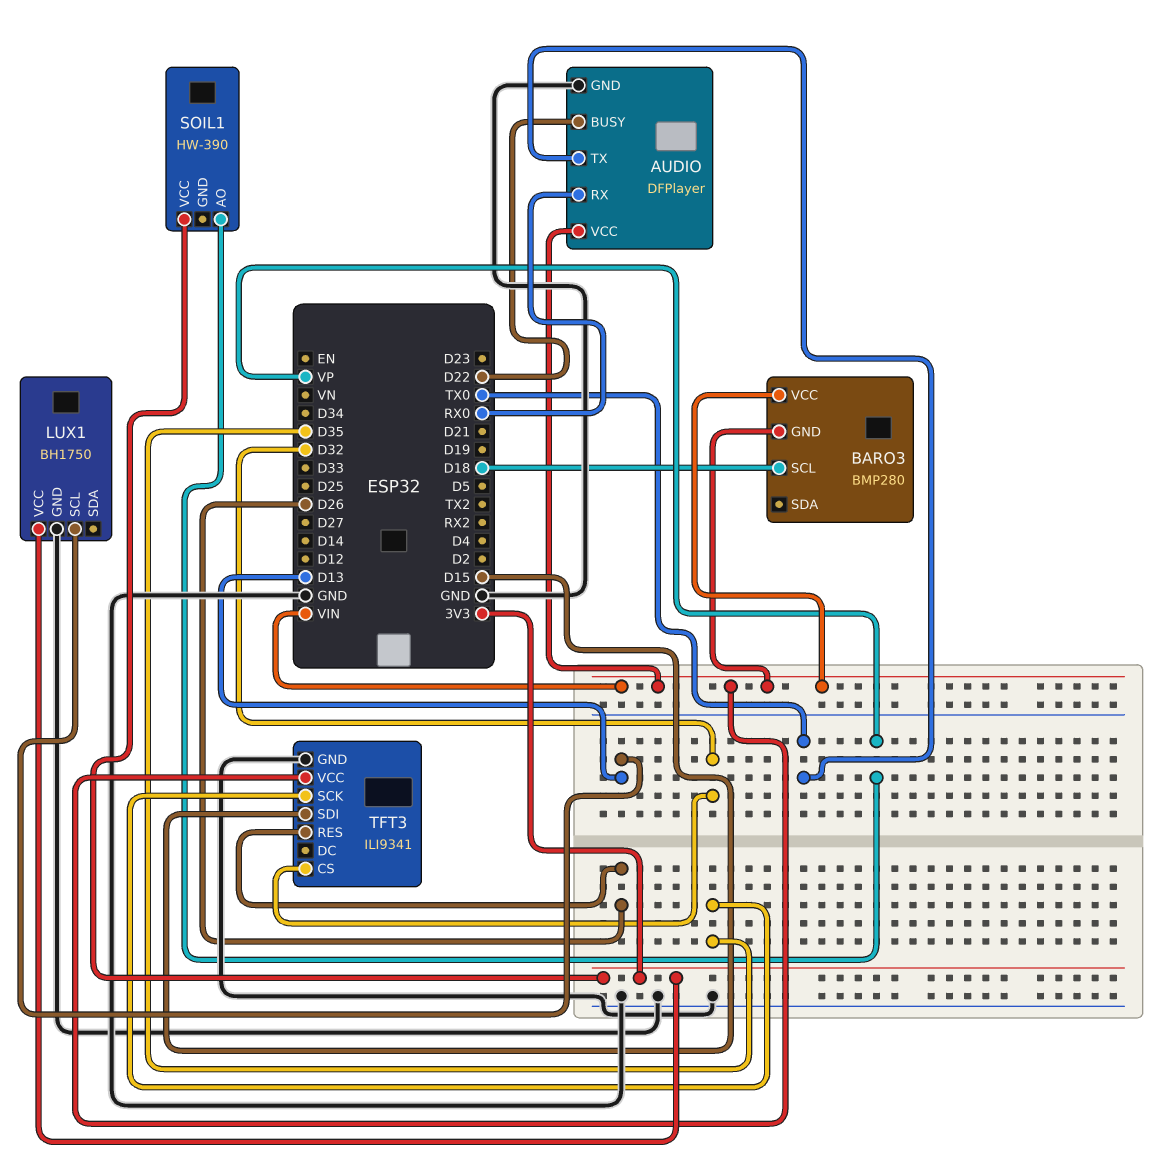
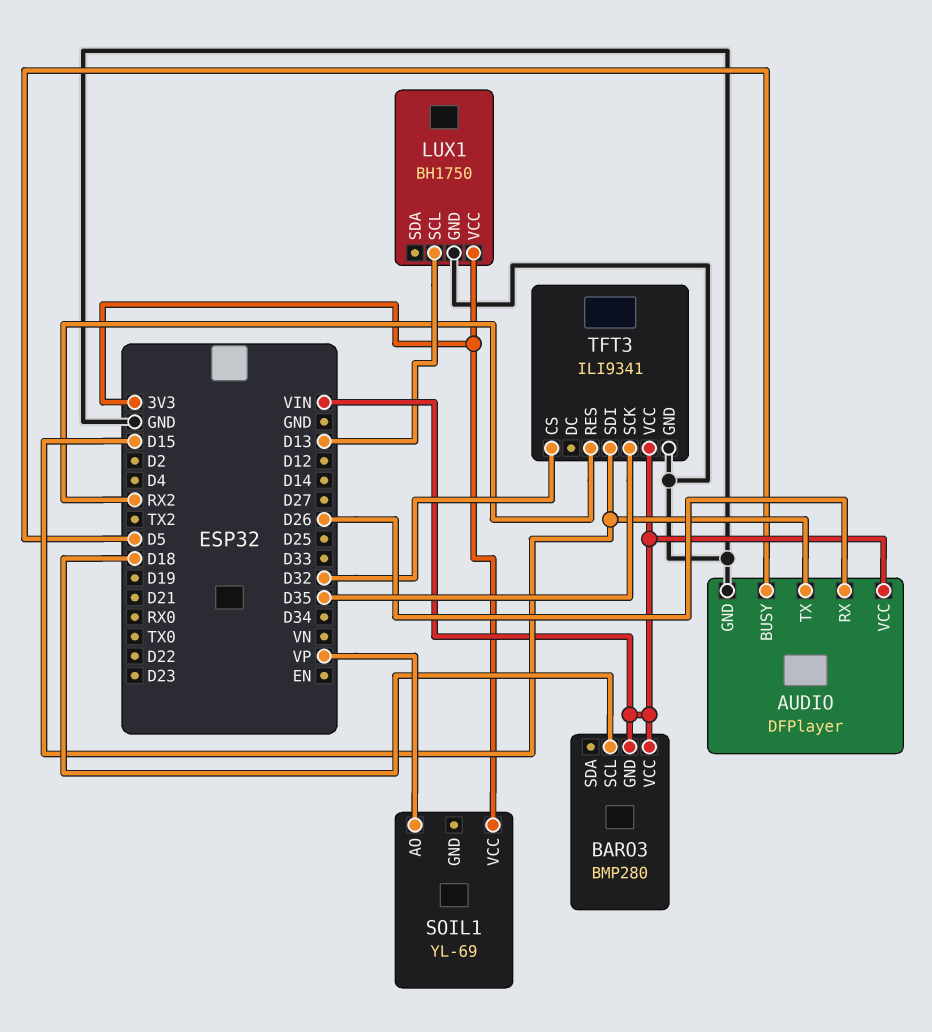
AUDIO pin BUSY: D22 -> D5
AUDIO pin RX: RX0 -> D26
AUDIO pin TX: TX0 -> D15
SOIL1: HW-390 -> YL-69
TFT3 pin RES: D26 -> RX2

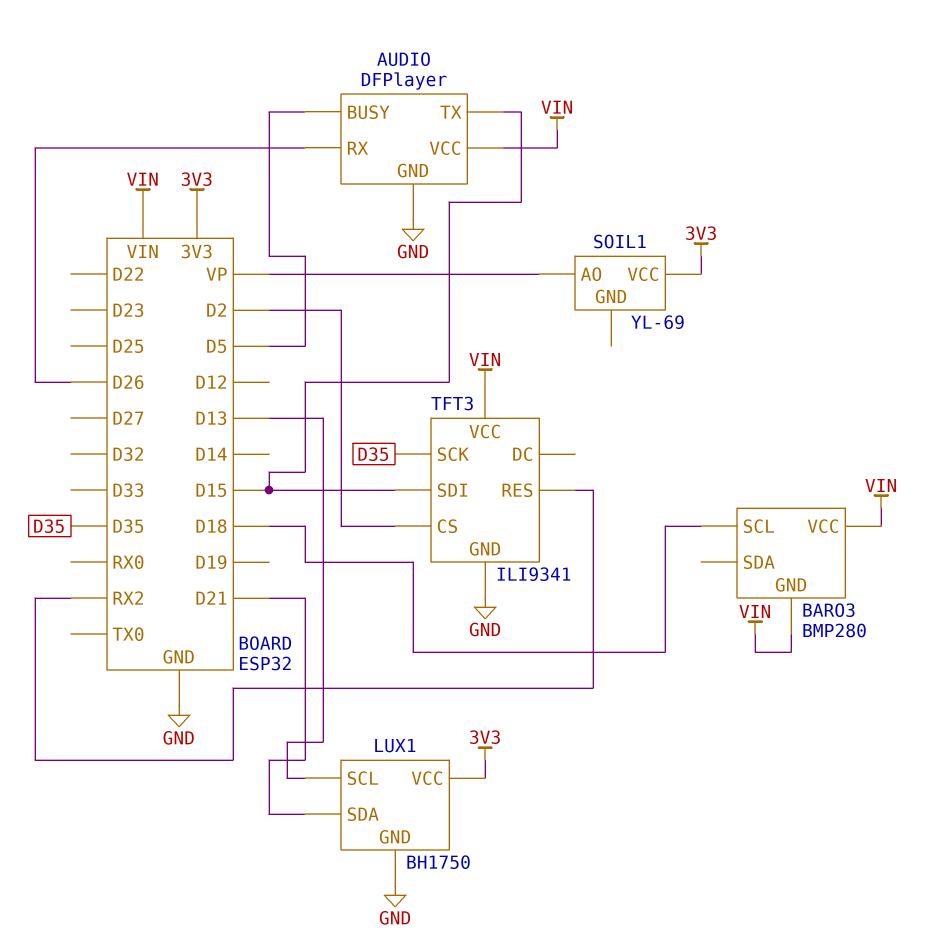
LUX1 pin SDA: none -> D21
TFT3 pin CS: D32 -> D2

